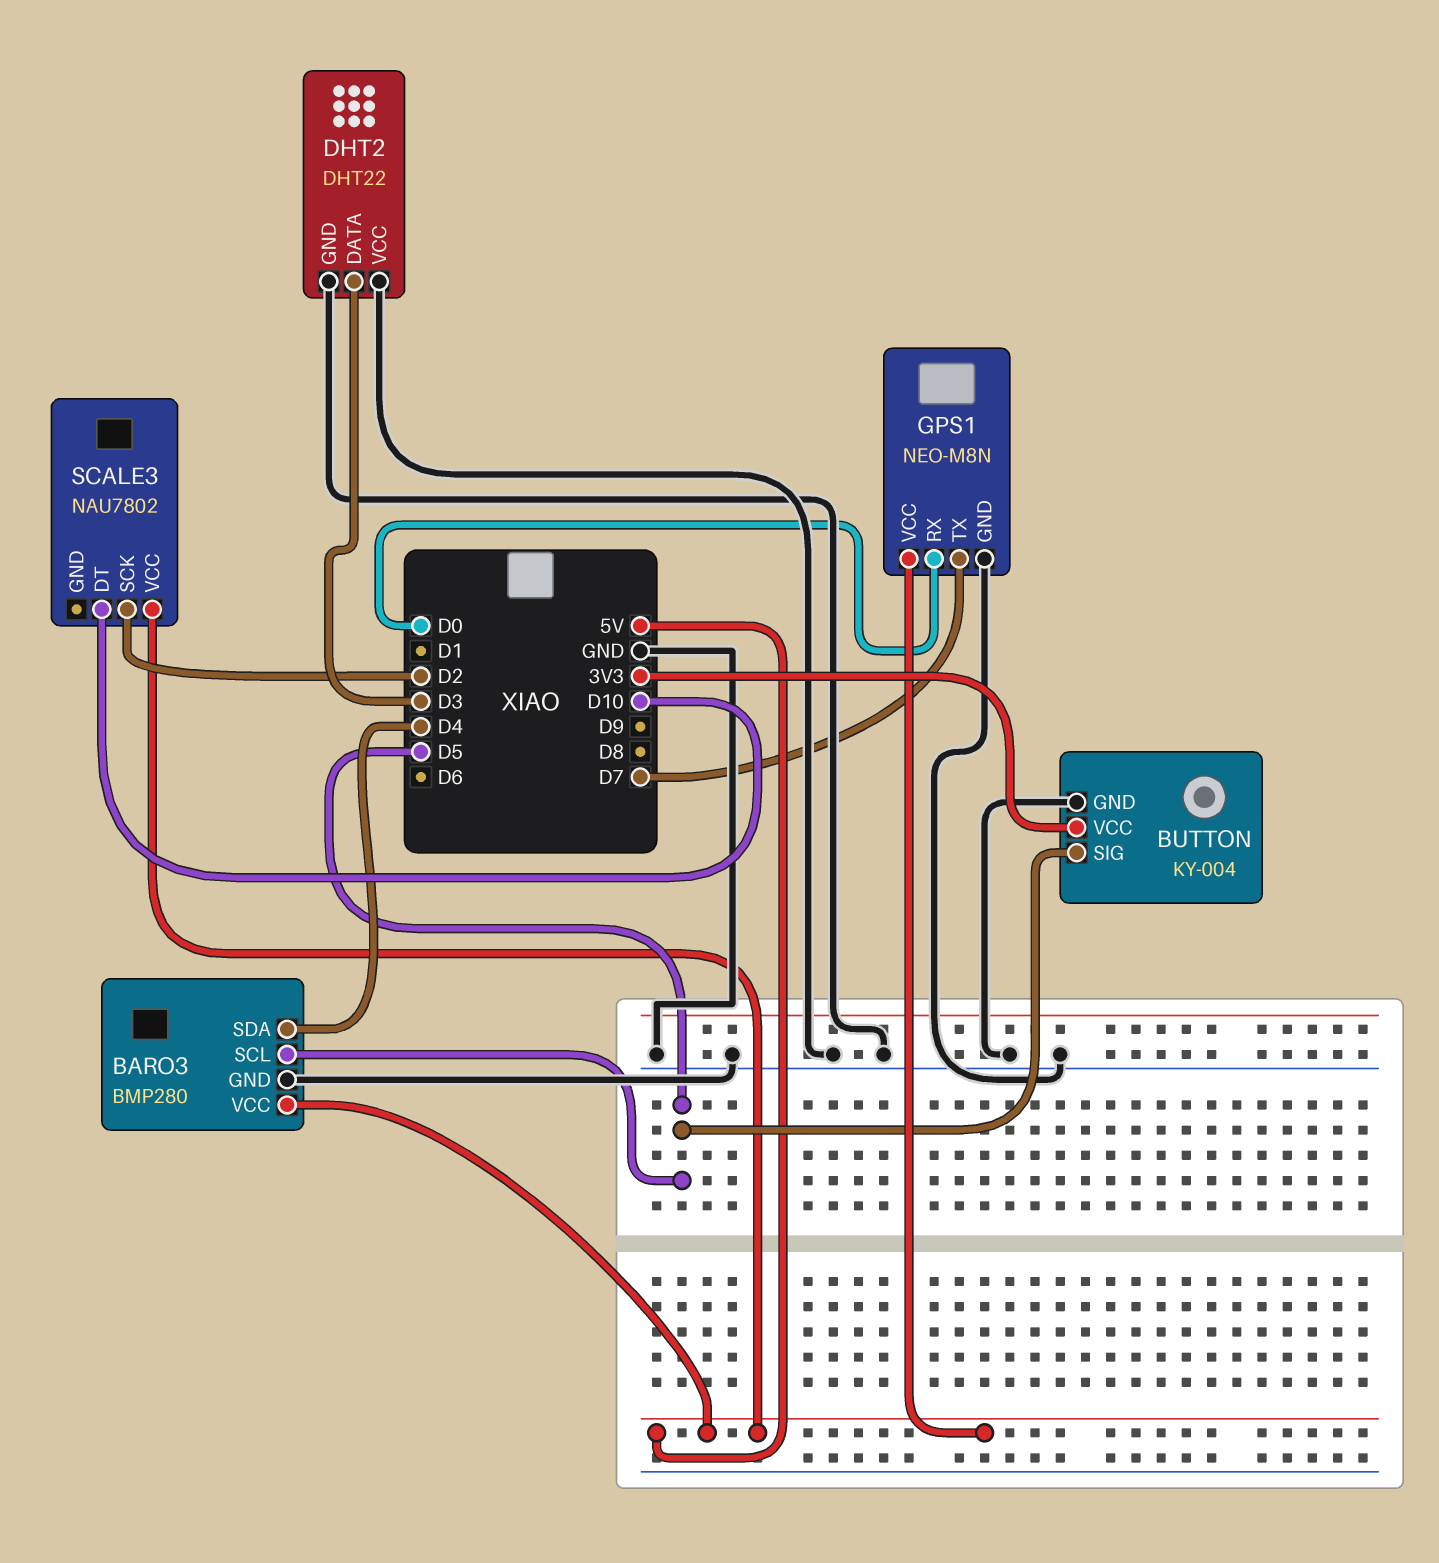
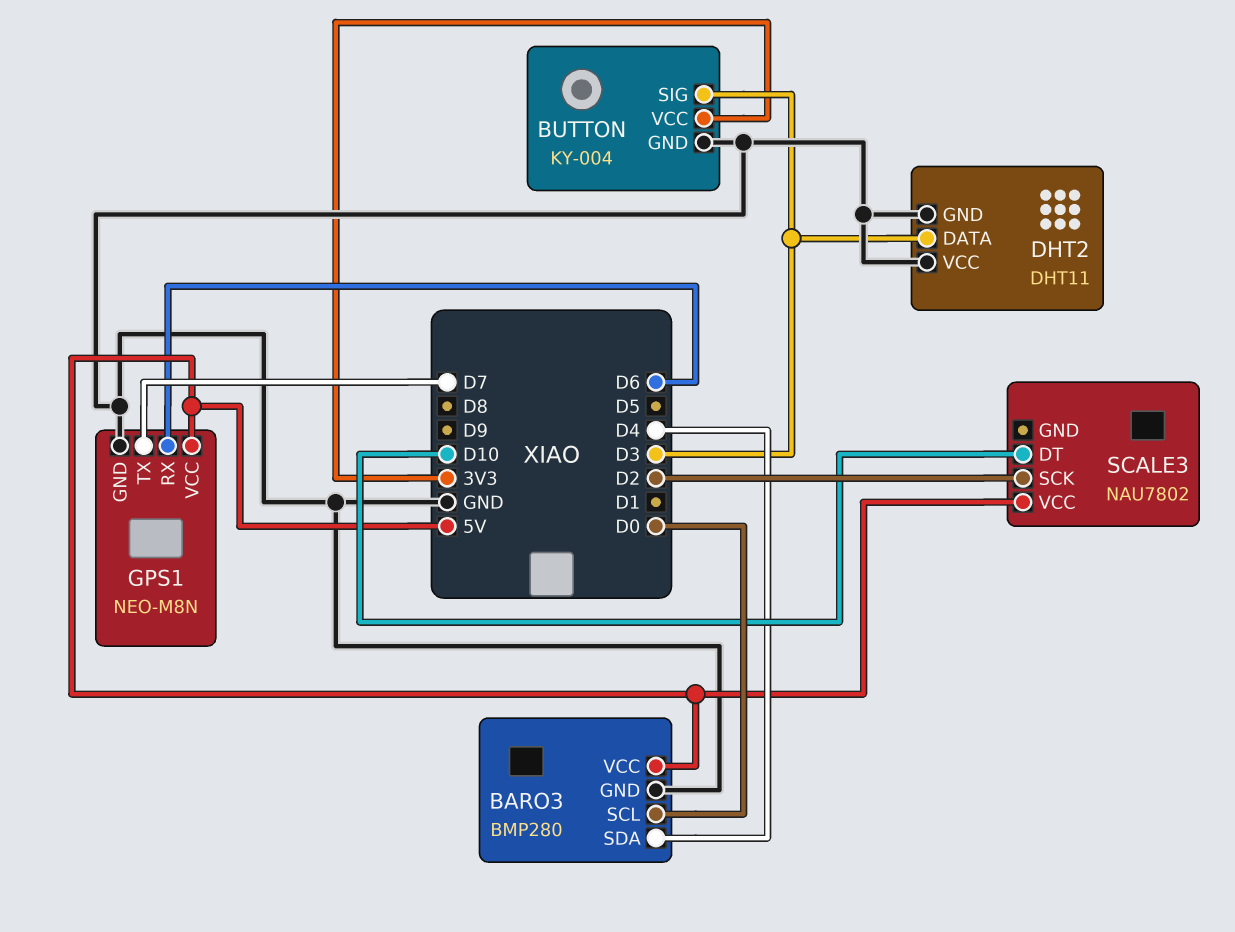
BARO3 pin SCL: D5 -> D0
BUTTON pin SIG: D5 -> D3
DHT2: DHT22 -> DHT11
GPS1 pin RX: D0 -> D6

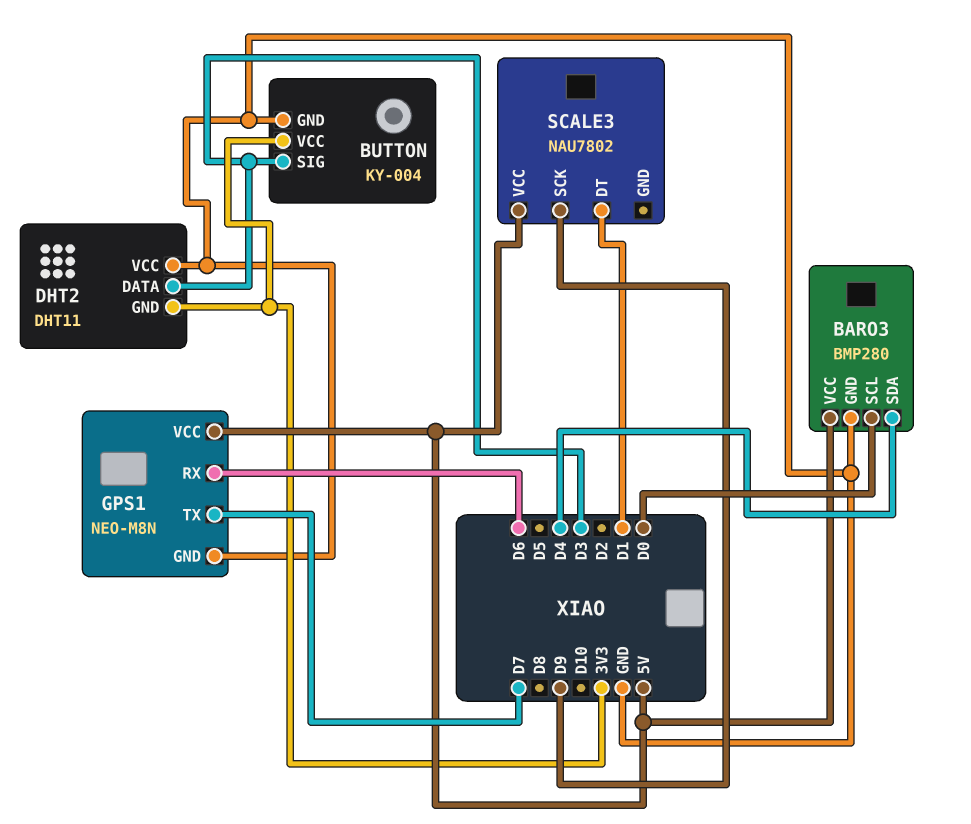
DHT2 pin GND: GND -> 3V3
SCALE3 pin DT: D10 -> D1
SCALE3 pin SCK: D2 -> D9

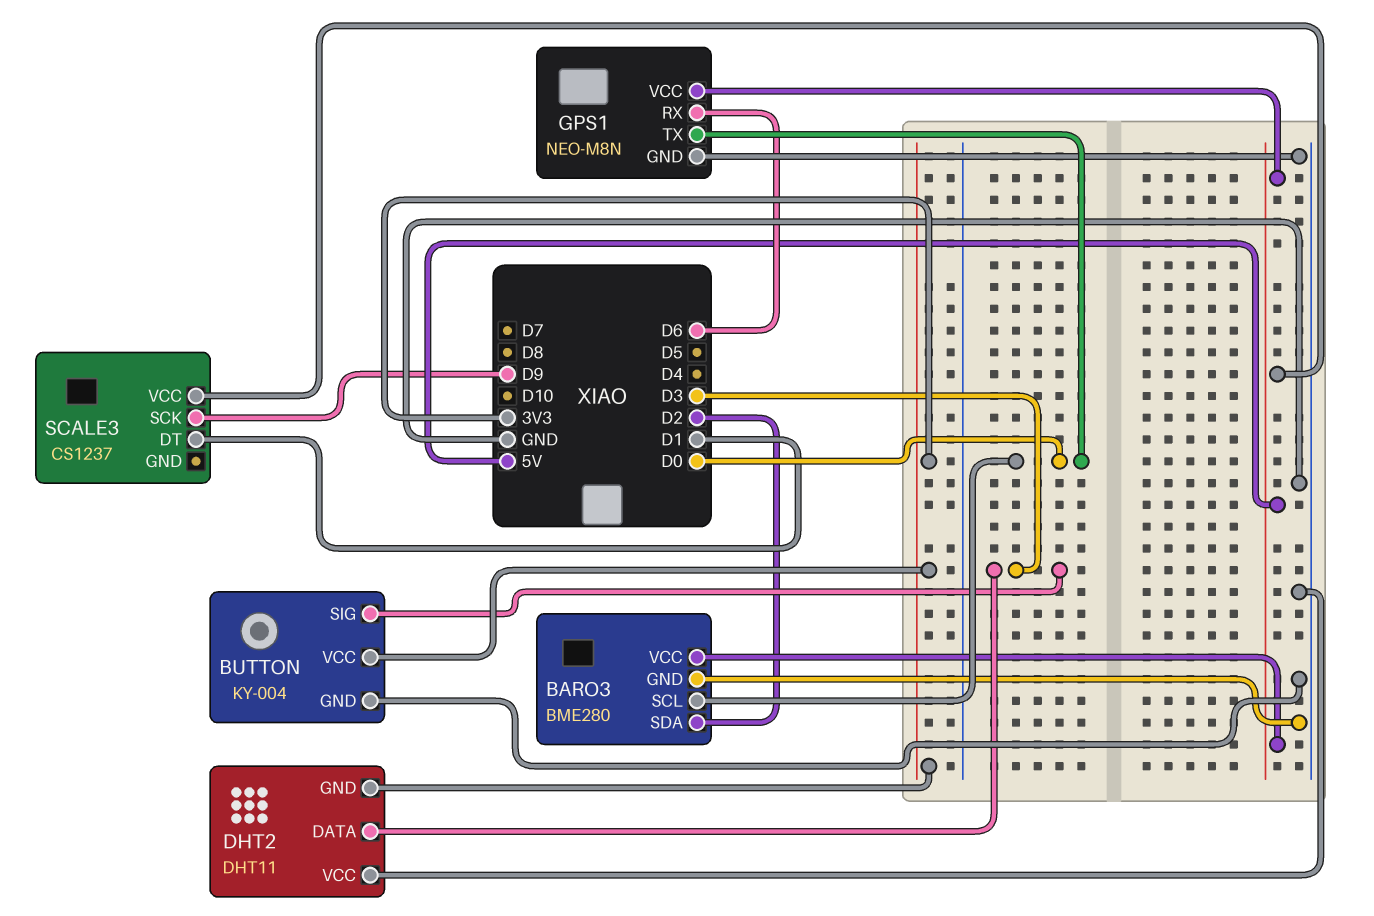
BARO3: BMP280 -> BME280
BARO3 pin SDA: D4 -> D2
GPS1 pin TX: D7 -> D0
SCALE3: NAU7802 -> CS1237

